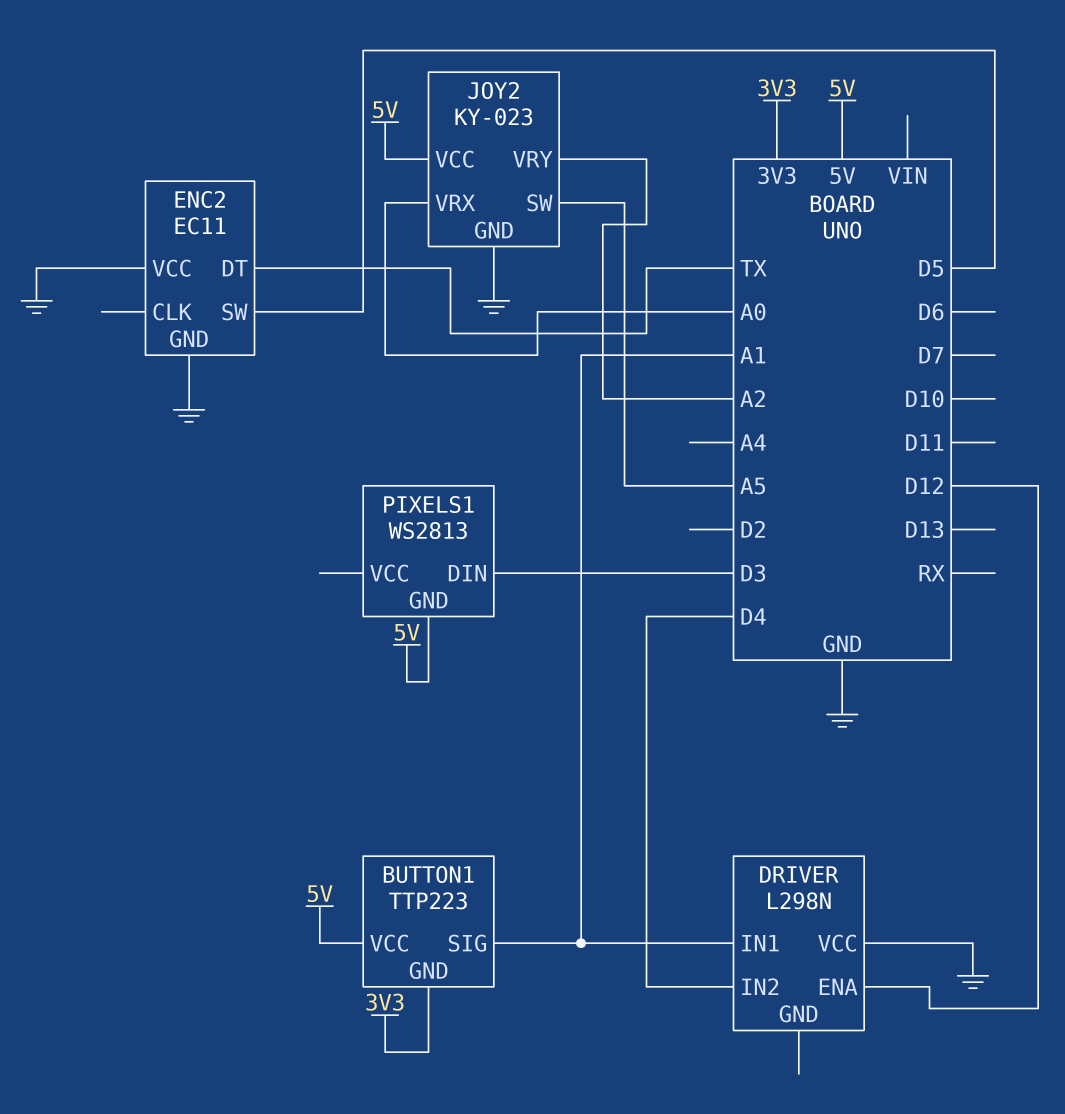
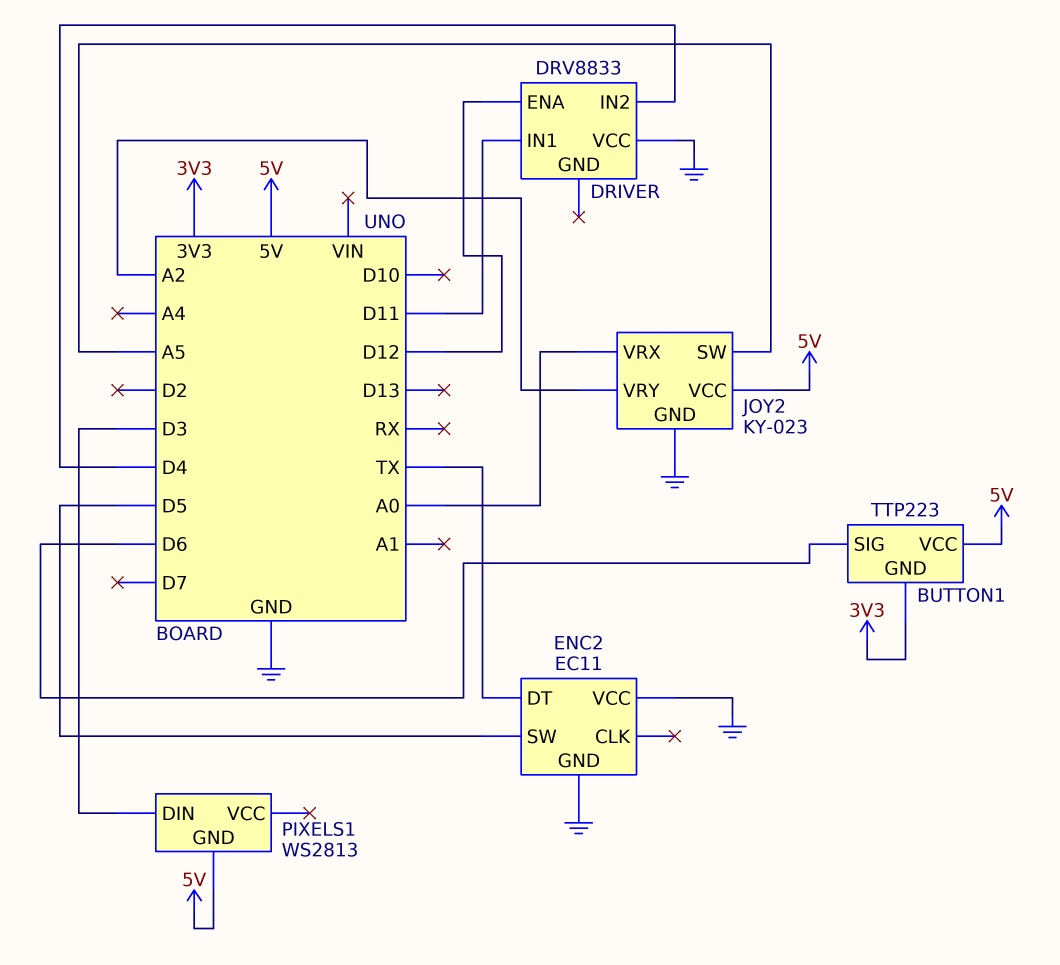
BUTTON1 pin SIG: A1 -> D6
DRIVER: L298N -> DRV8833
DRIVER pin IN1: A1 -> D11

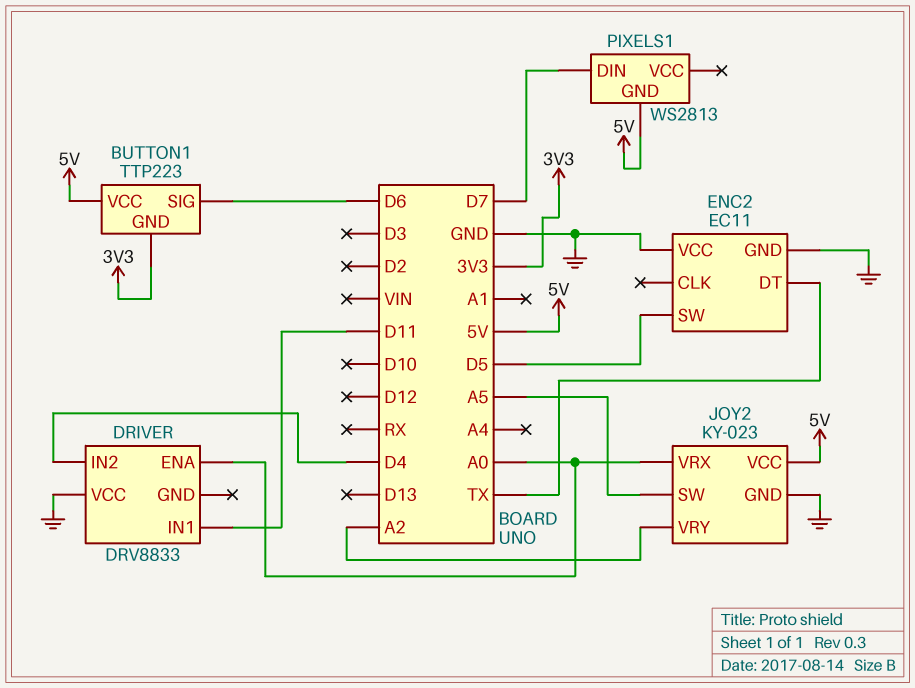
DRIVER pin ENA: D12 -> A0
PIXELS1 pin DIN: D3 -> D7

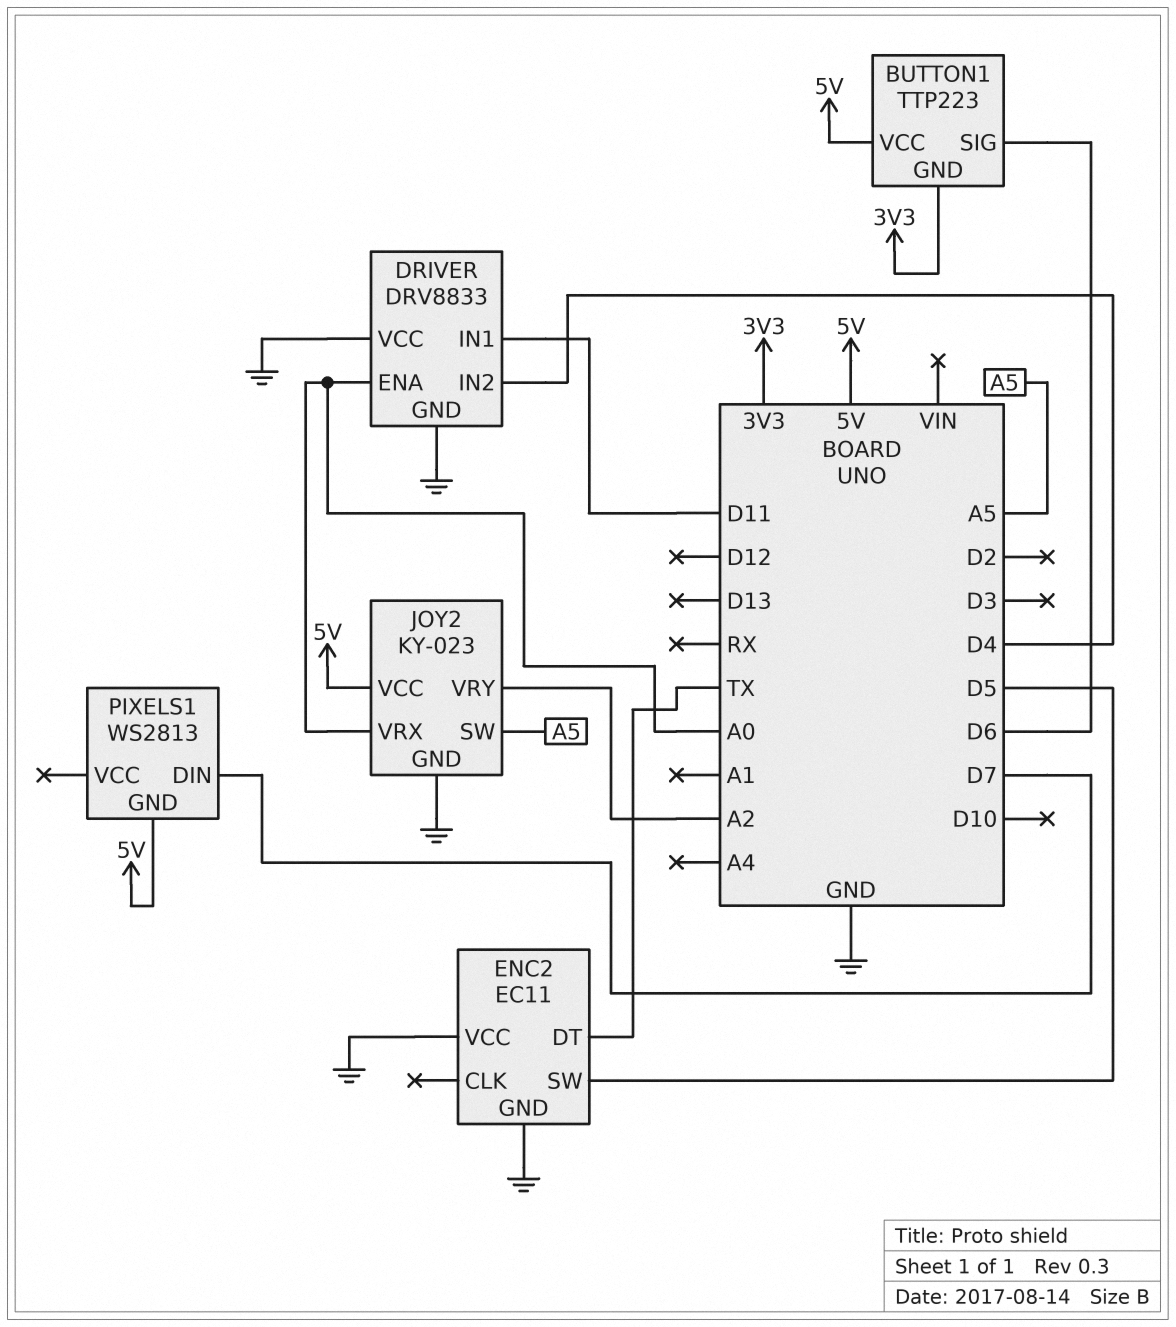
DRIVER pin GND: none -> GND

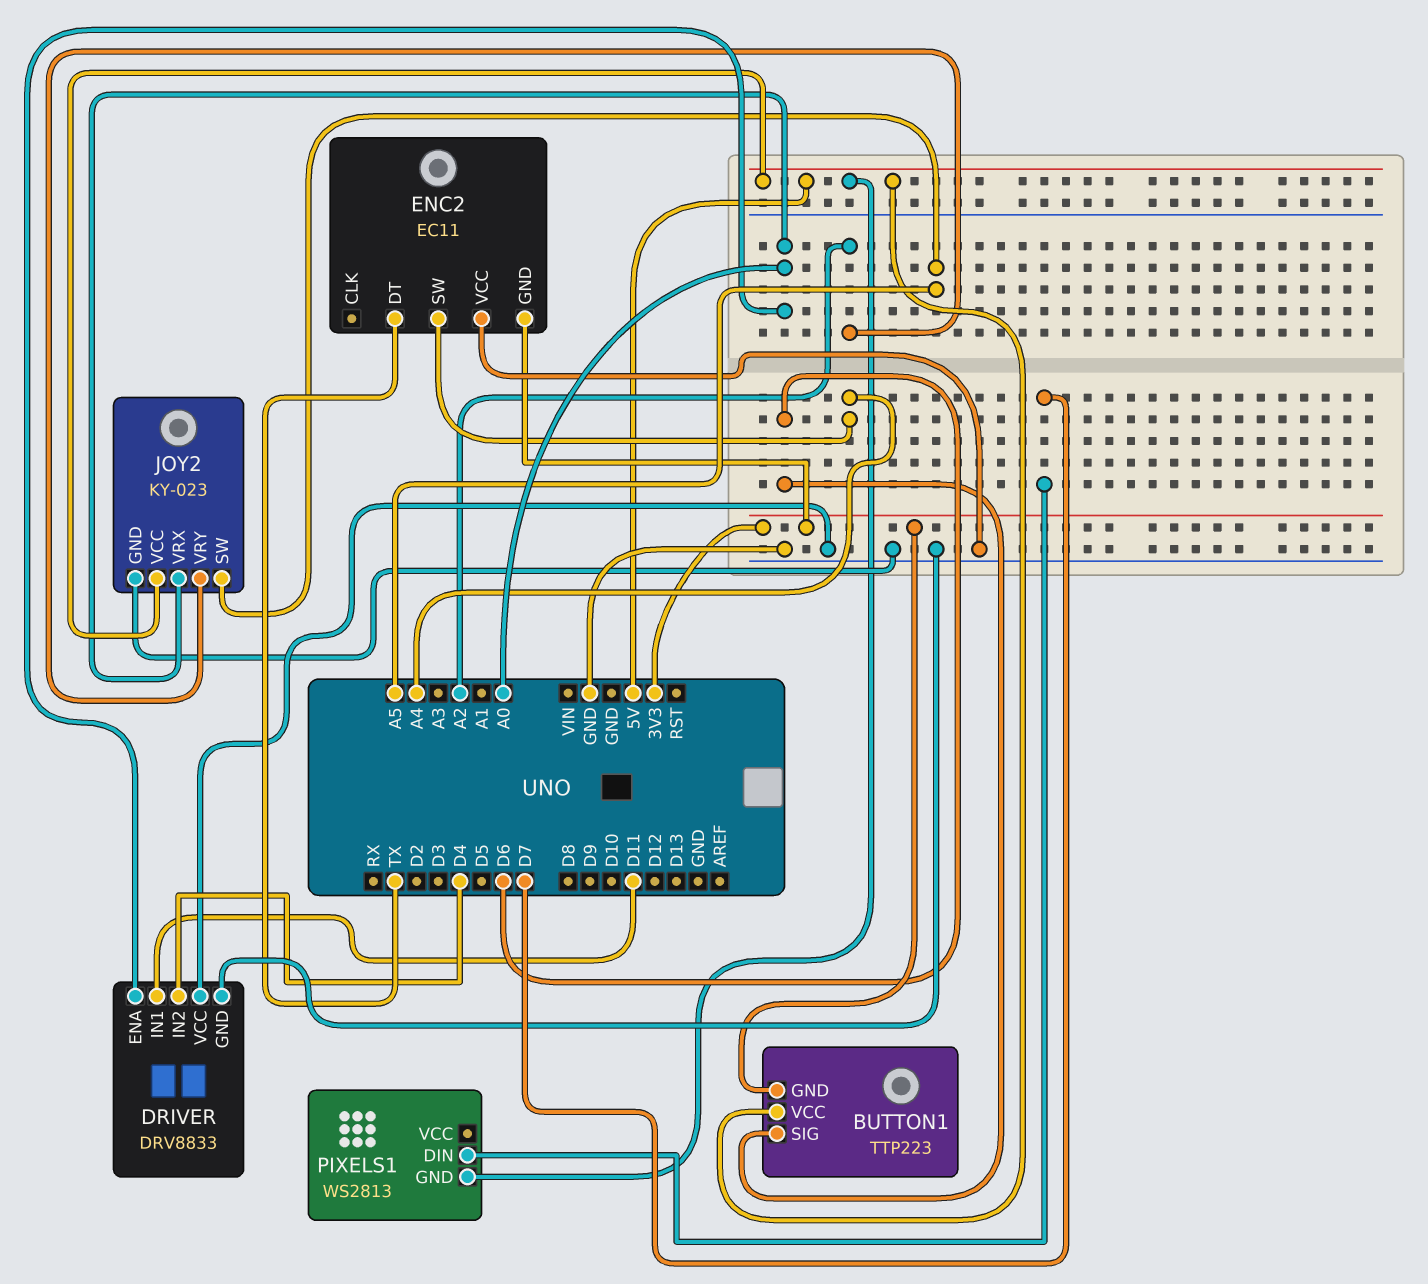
ENC2 pin GND: GND -> 3V3
ENC2 pin SW: D5 -> A4

